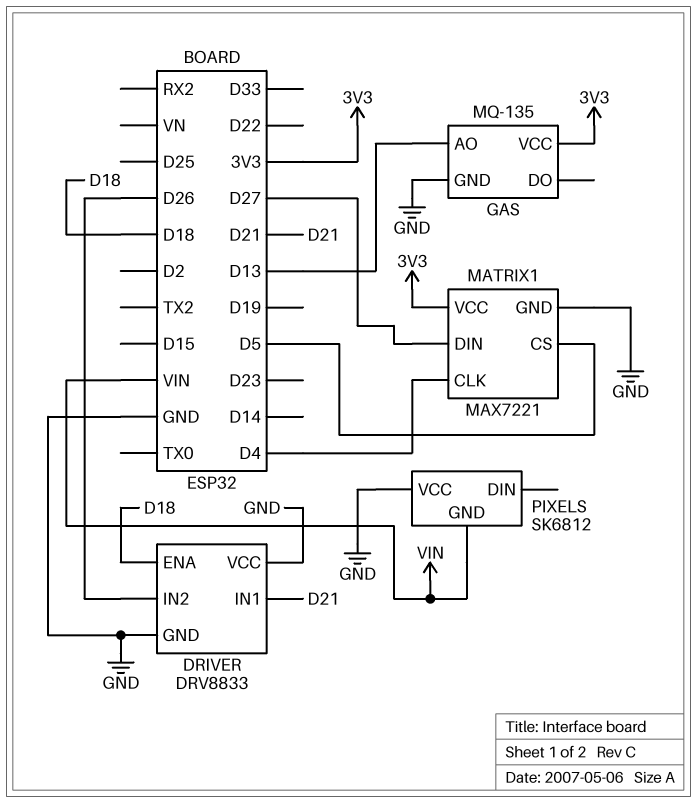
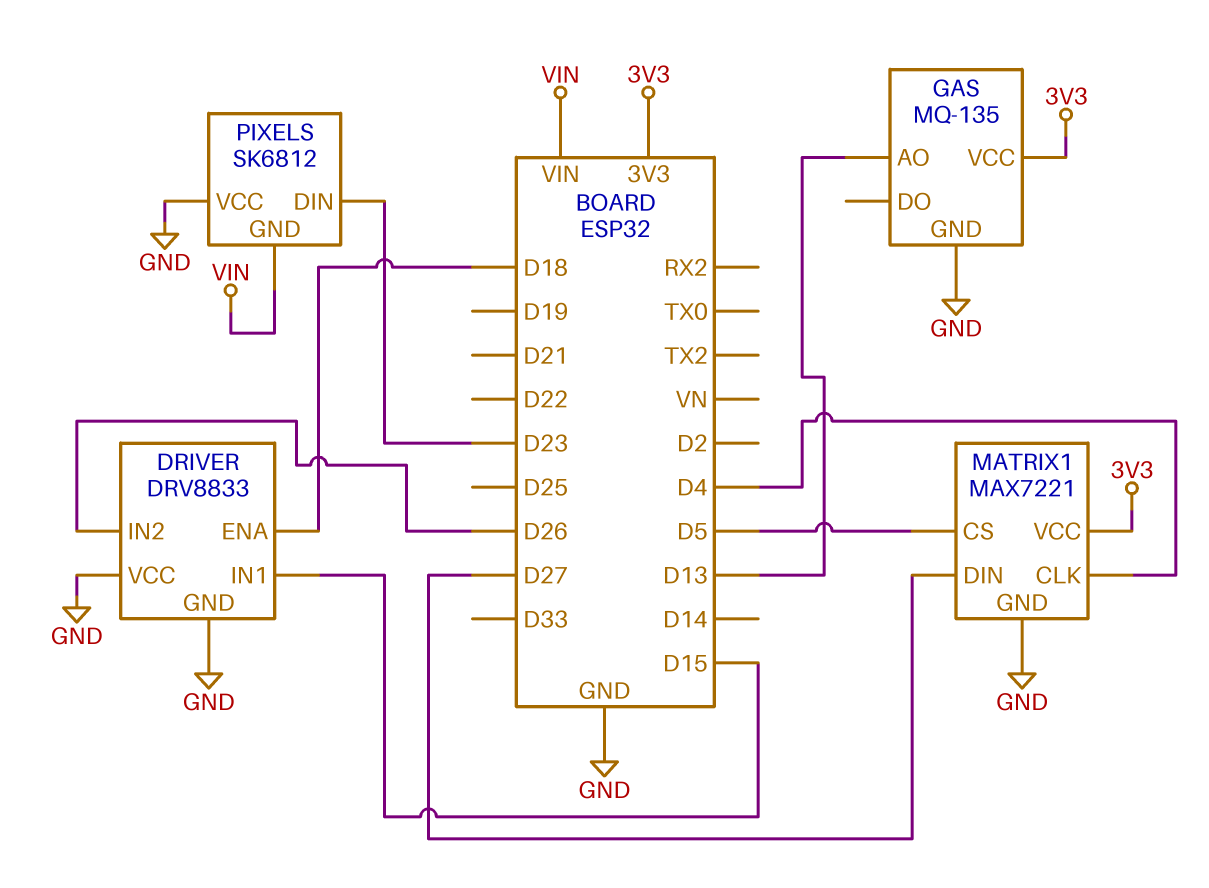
DRIVER pin IN1: D21 -> D15
PIXELS pin DIN: none -> D23

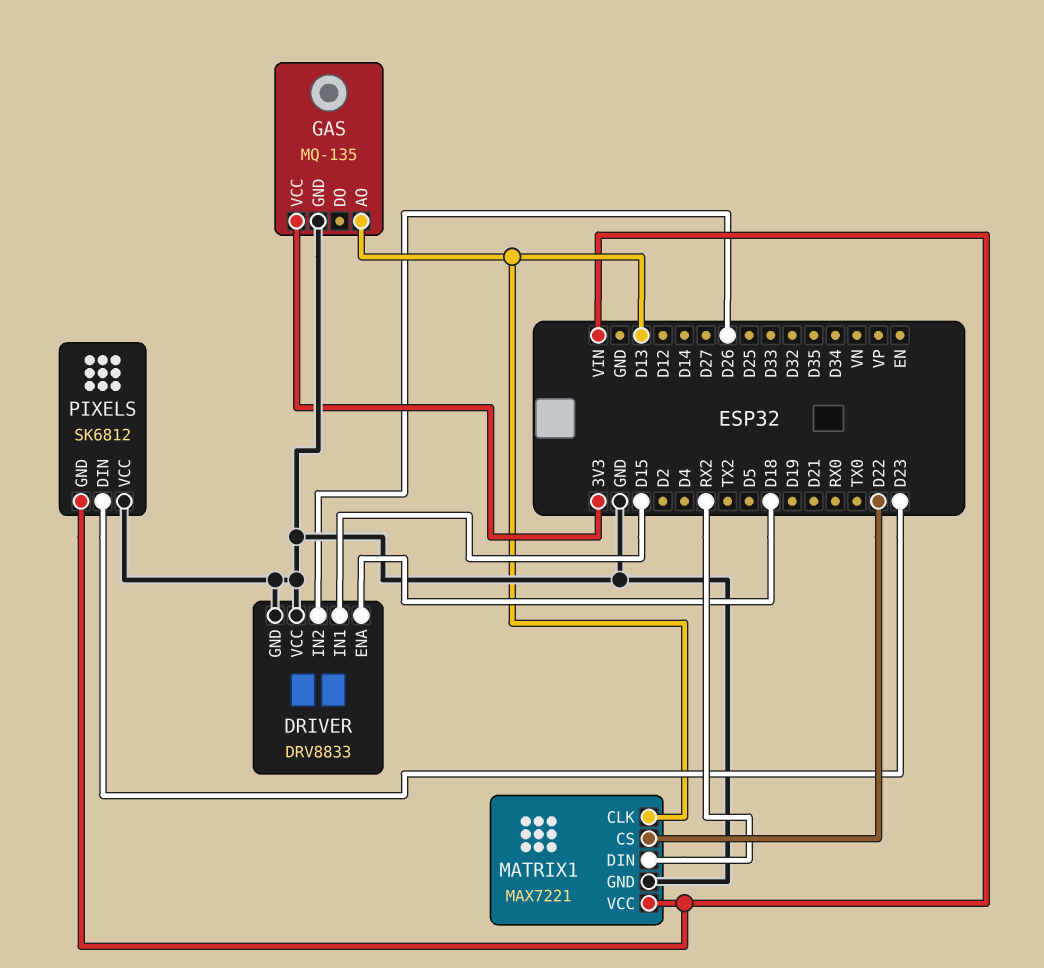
MATRIX1 pin CLK: D4 -> D13
MATRIX1 pin CS: D5 -> D22
MATRIX1 pin DIN: D27 -> RX2
MATRIX1 pin VCC: 3V3 -> VIN

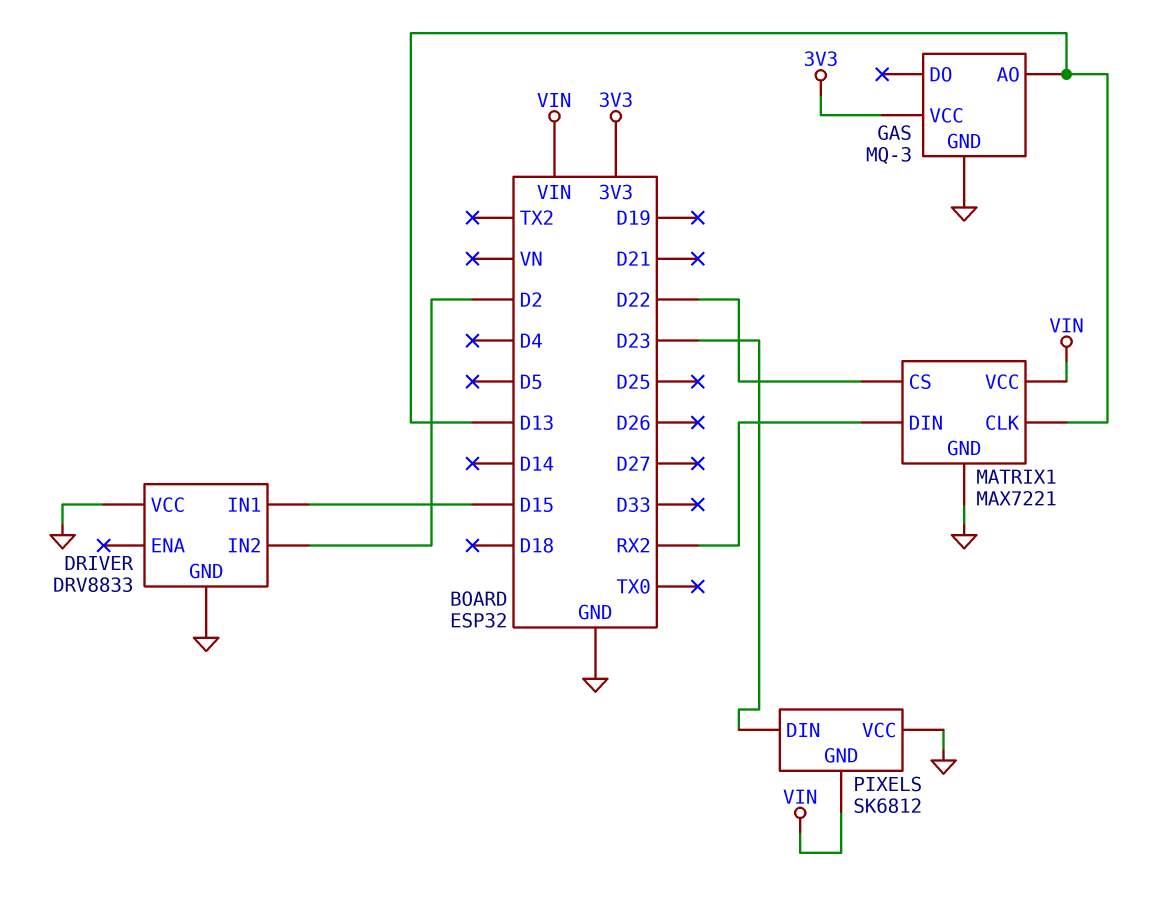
DRIVER pin ENA: D18 -> none
DRIVER pin IN2: D26 -> D2
GAS: MQ-135 -> MQ-3

